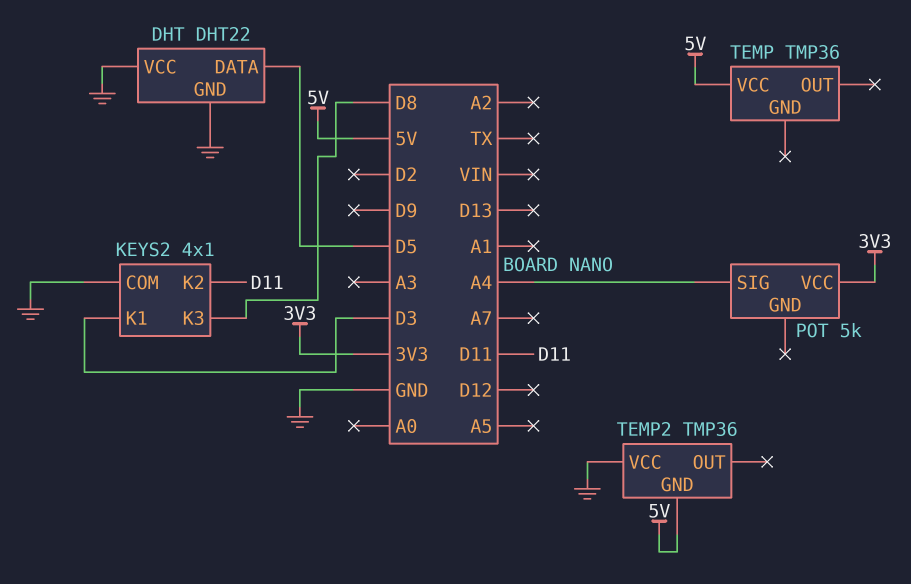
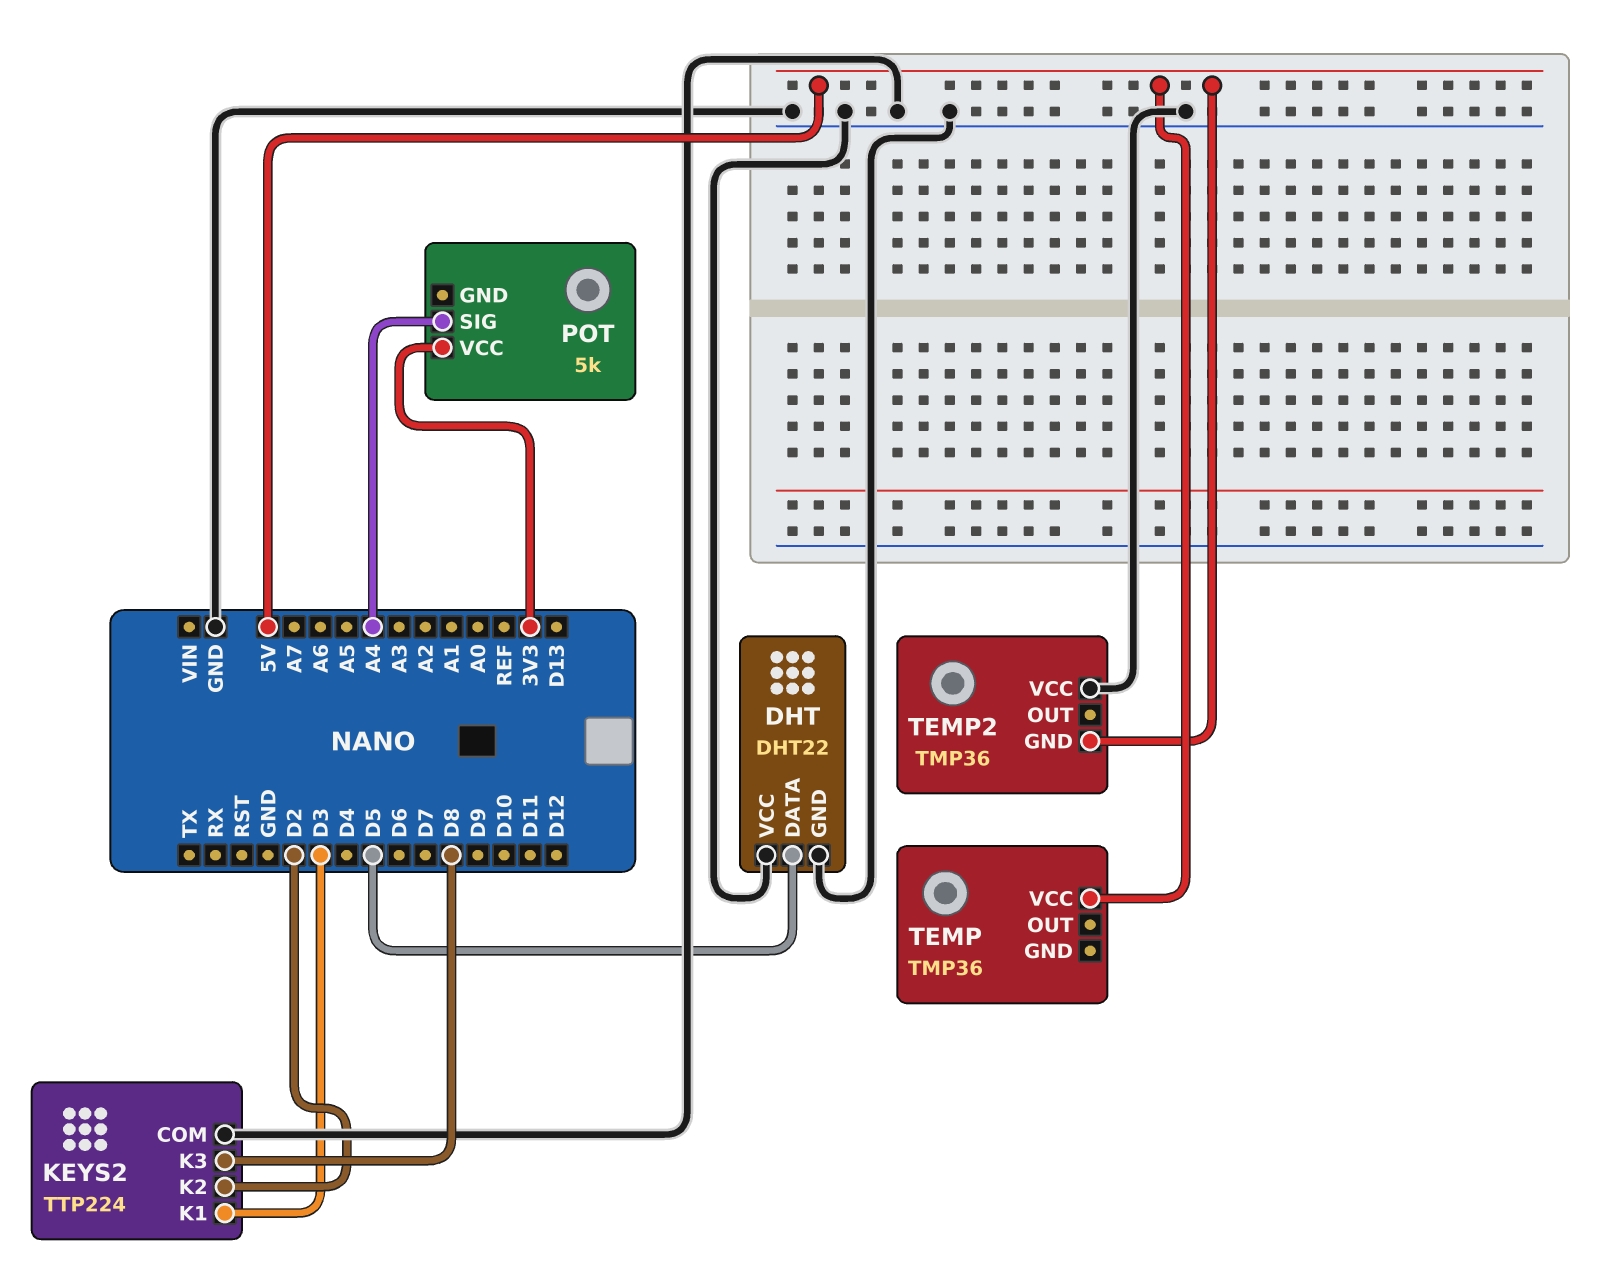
KEYS2: 4x1 -> TTP224
KEYS2 pin K2: D11 -> D2

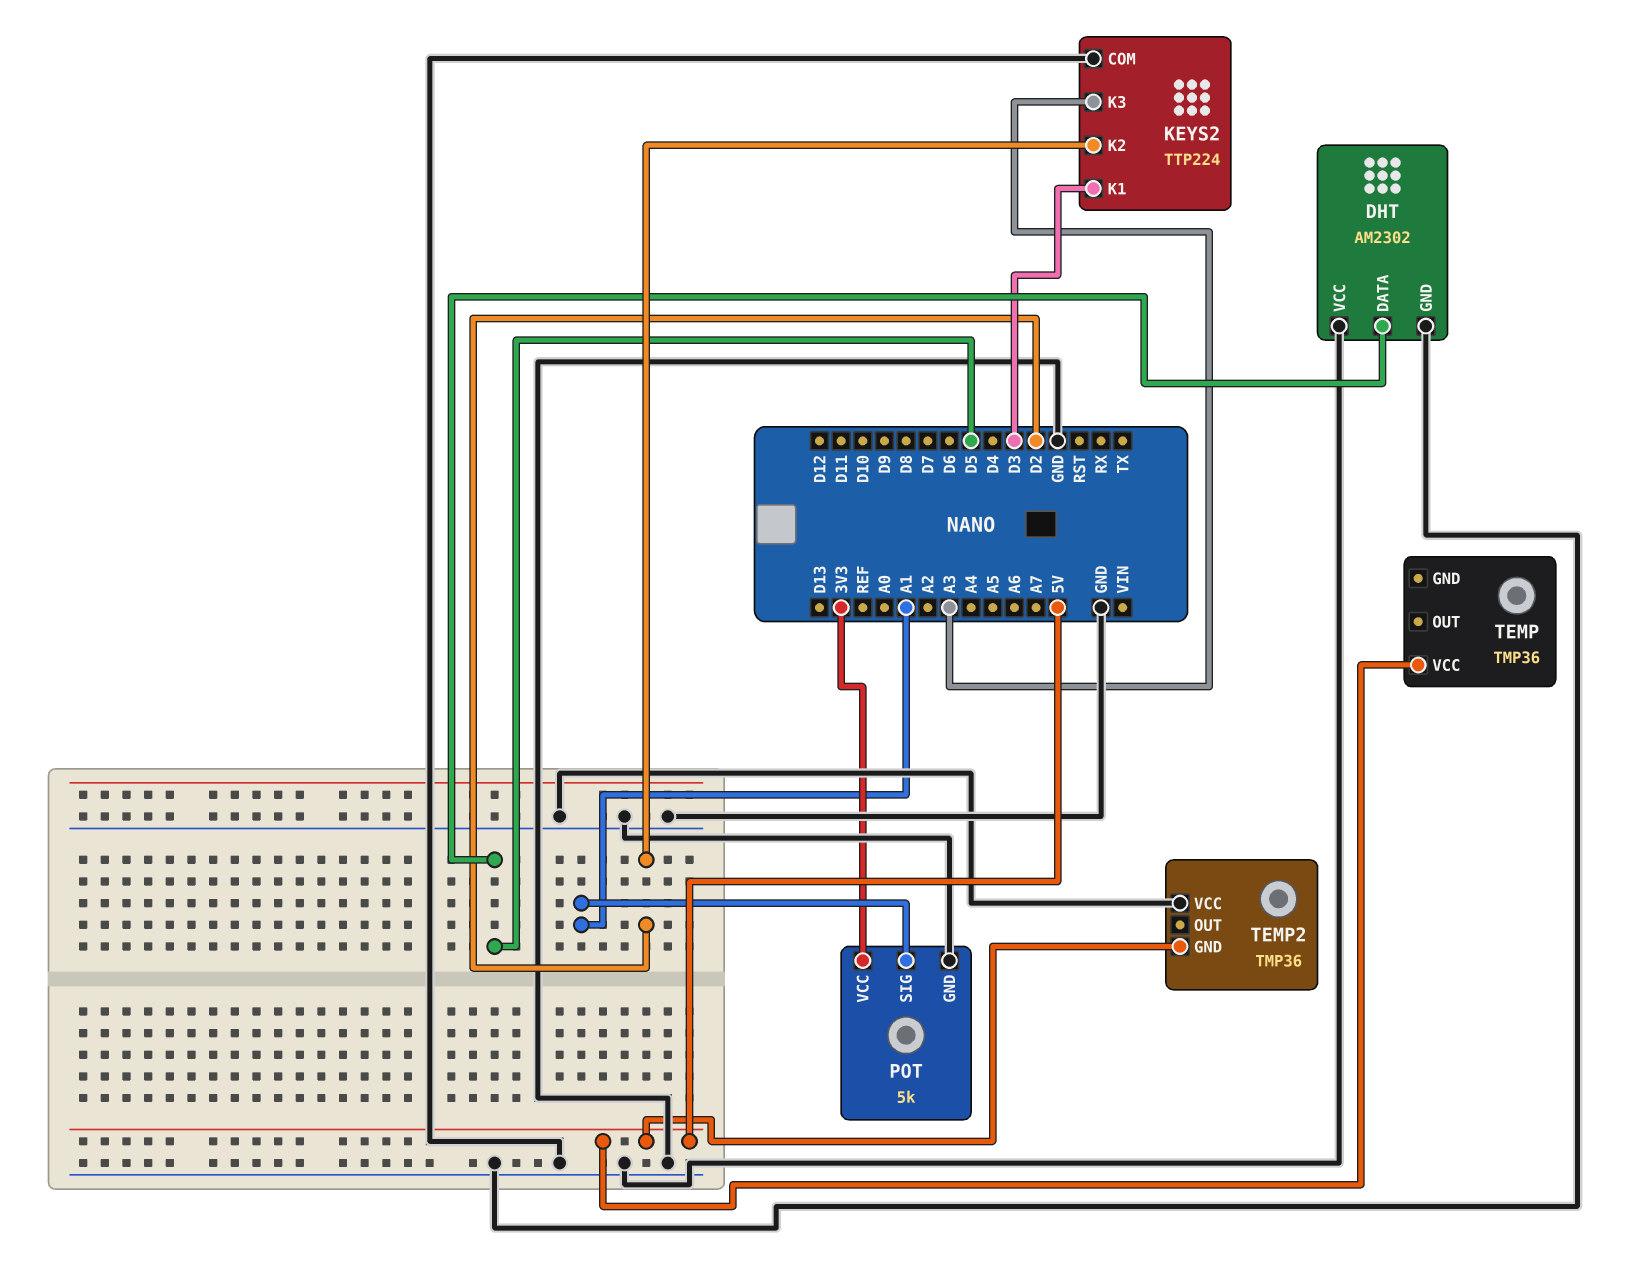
DHT: DHT22 -> AM2302
KEYS2 pin K3: D8 -> A3
POT pin GND: none -> GND
POT pin SIG: A4 -> A1

